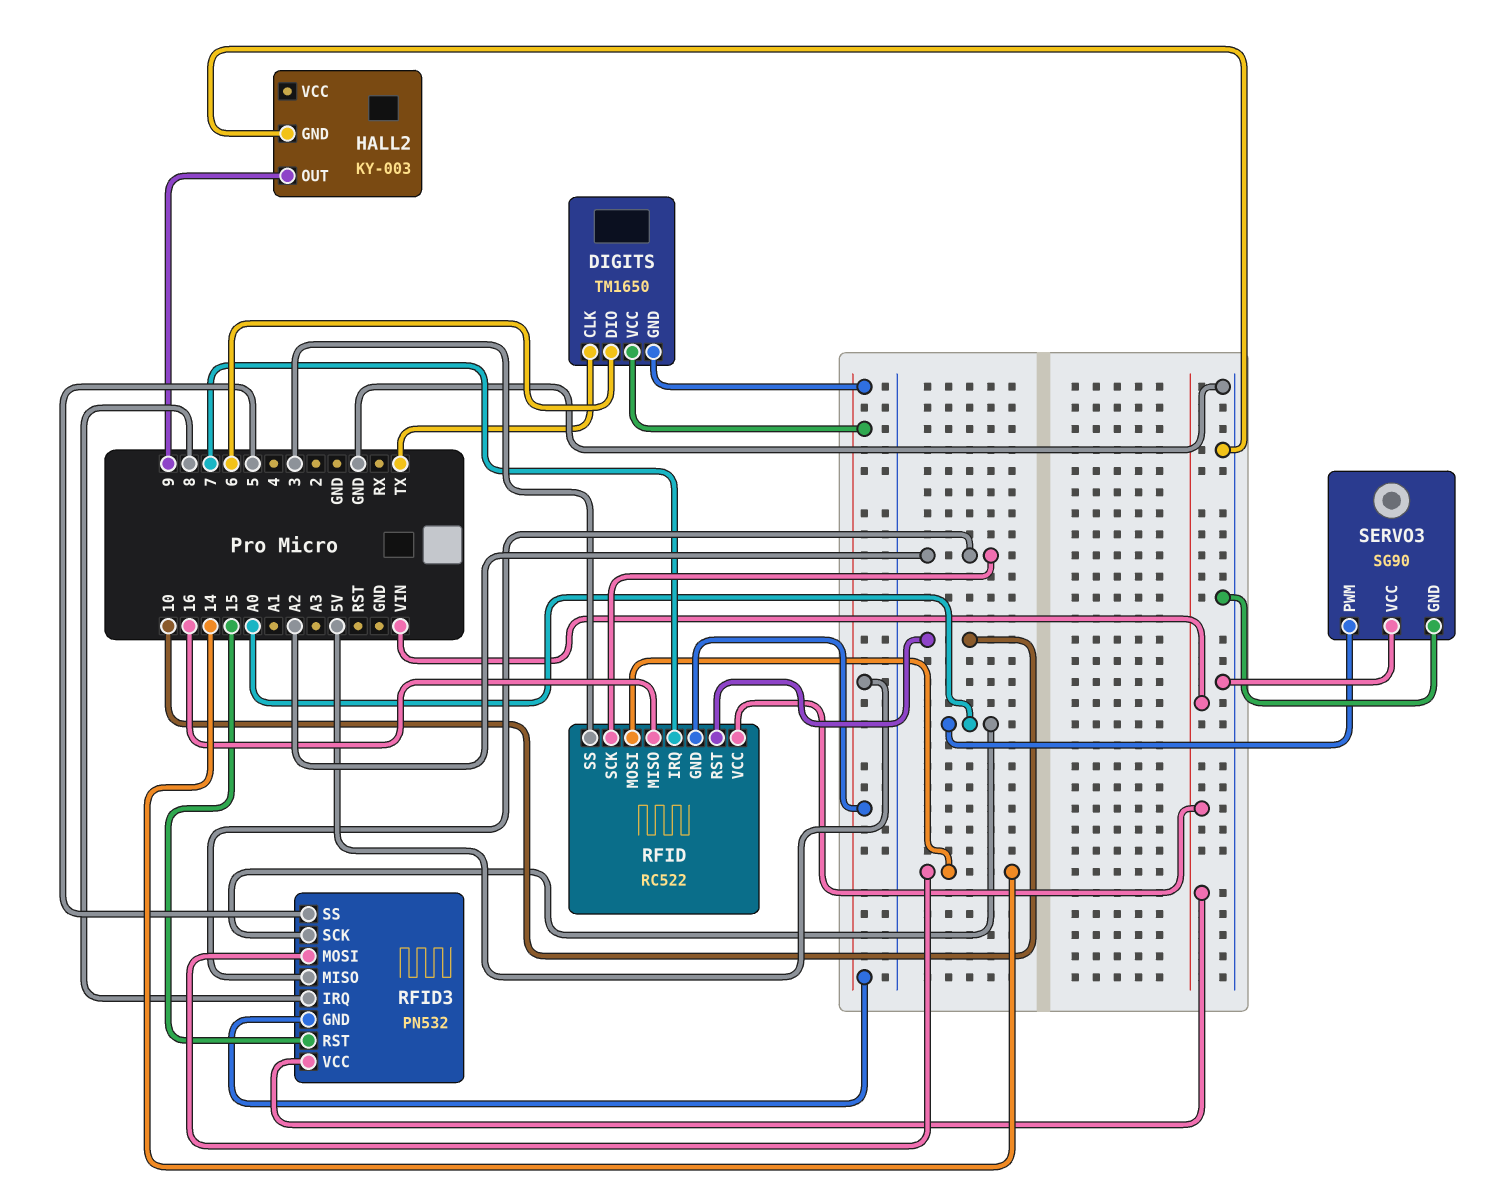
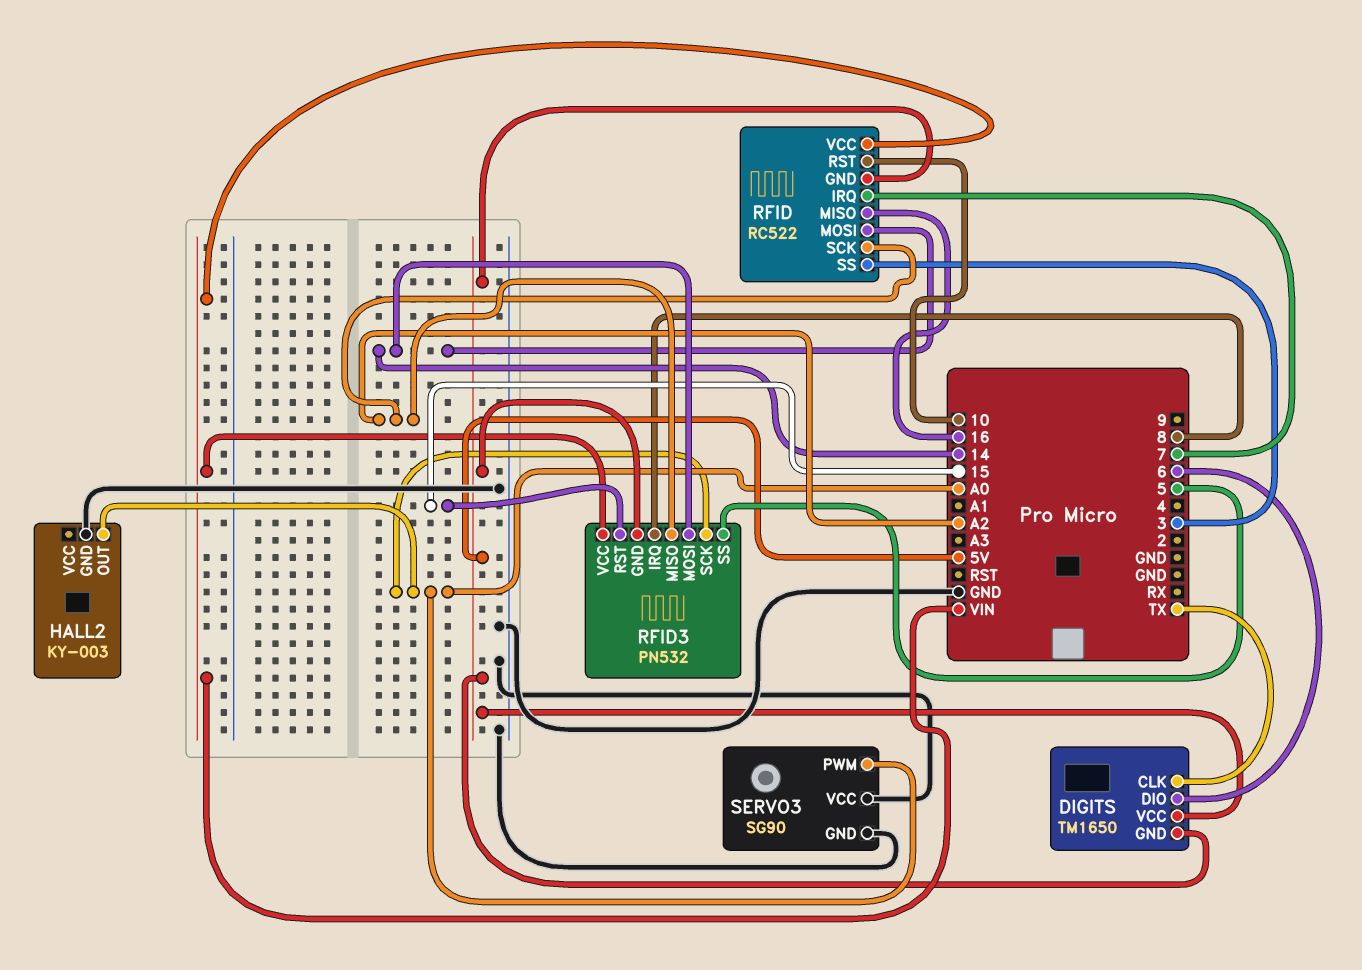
HALL2 pin OUT: 9 -> A0

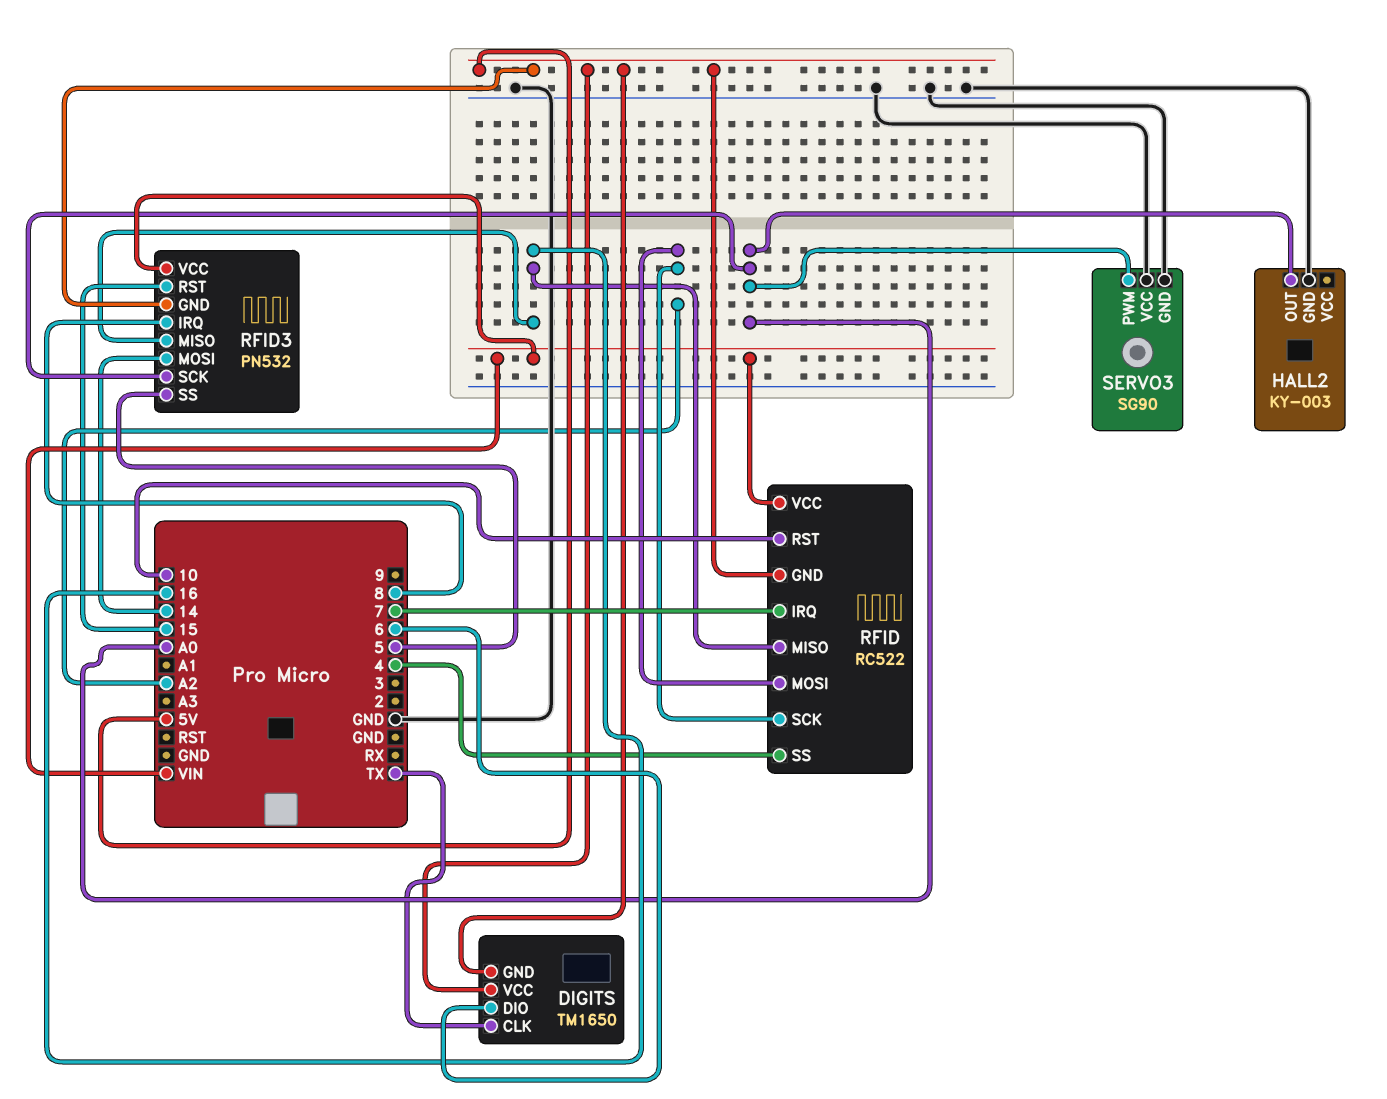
RFID pin MOSI: 14 -> A2
RFID pin SS: 3 -> 4
RFID3 pin MISO: A2 -> 16

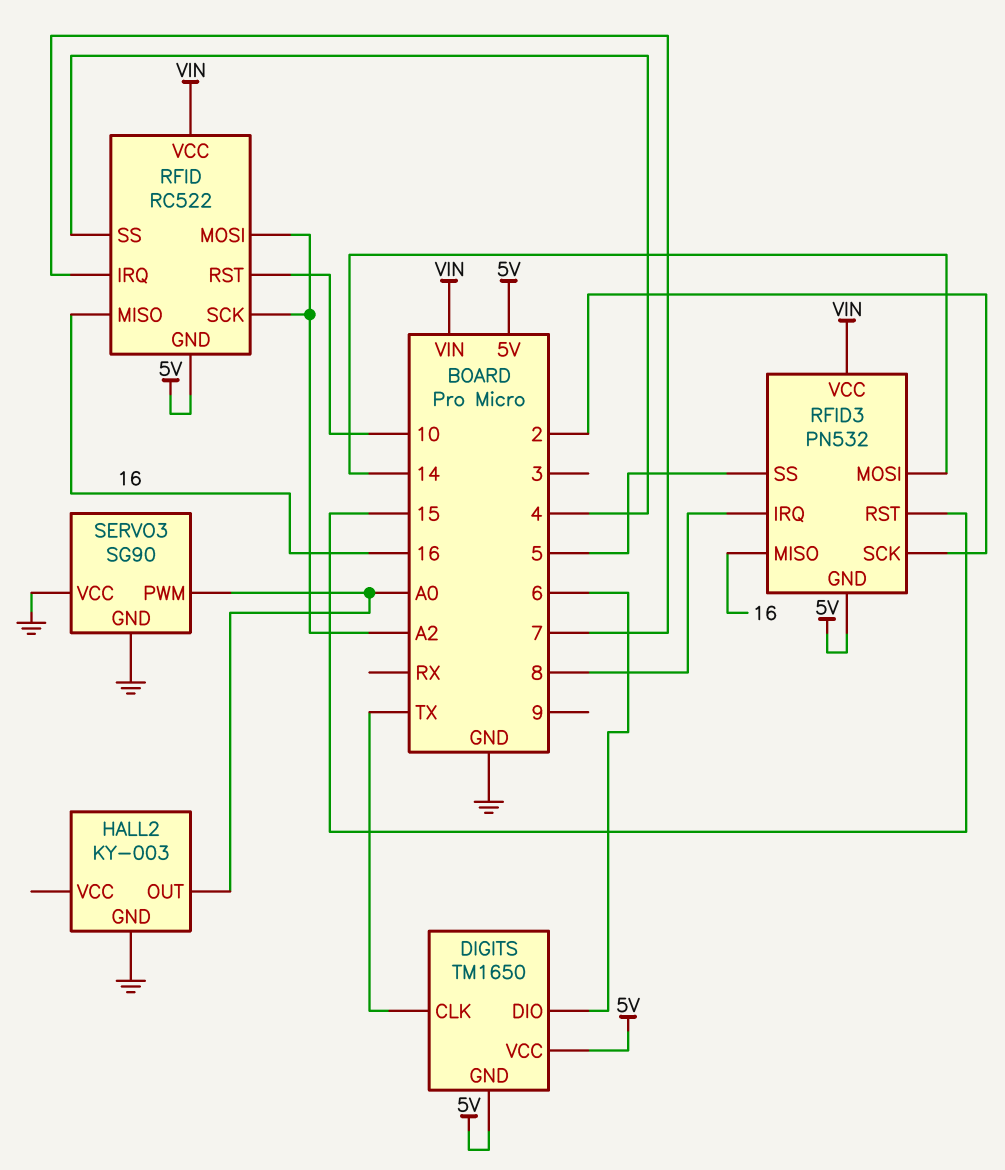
RFID3 pin SCK: A0 -> 2

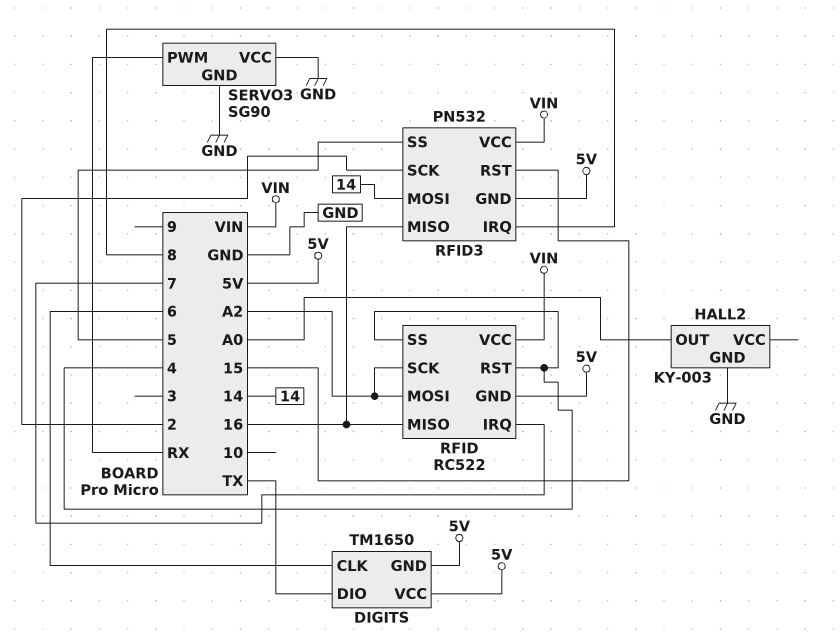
DIGITS pin CLK: TX -> 6
DIGITS pin DIO: 6 -> TX
RFID pin RST: 10 -> 4
SERVO3 pin PWM: A0 -> RX

